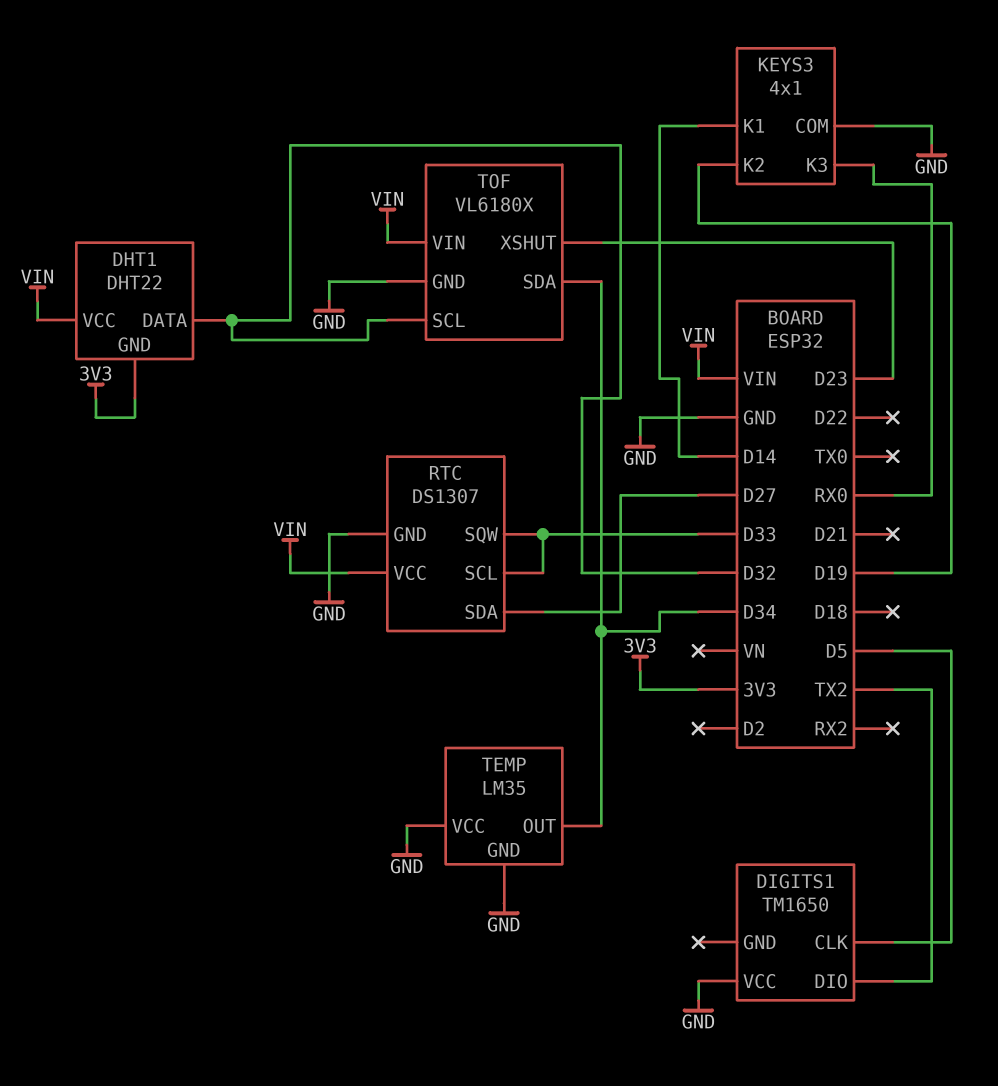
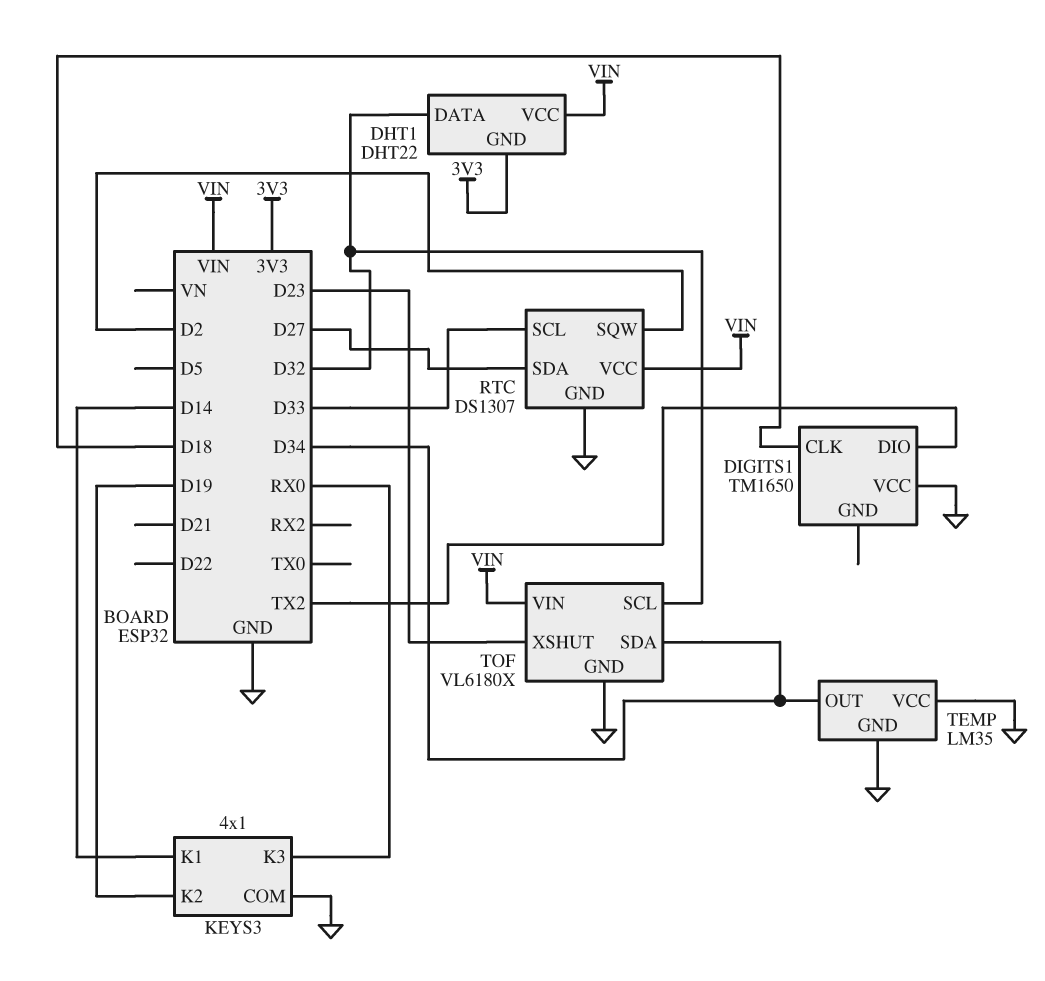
DIGITS1 pin CLK: D5 -> D18
RTC pin SQW: D33 -> D2

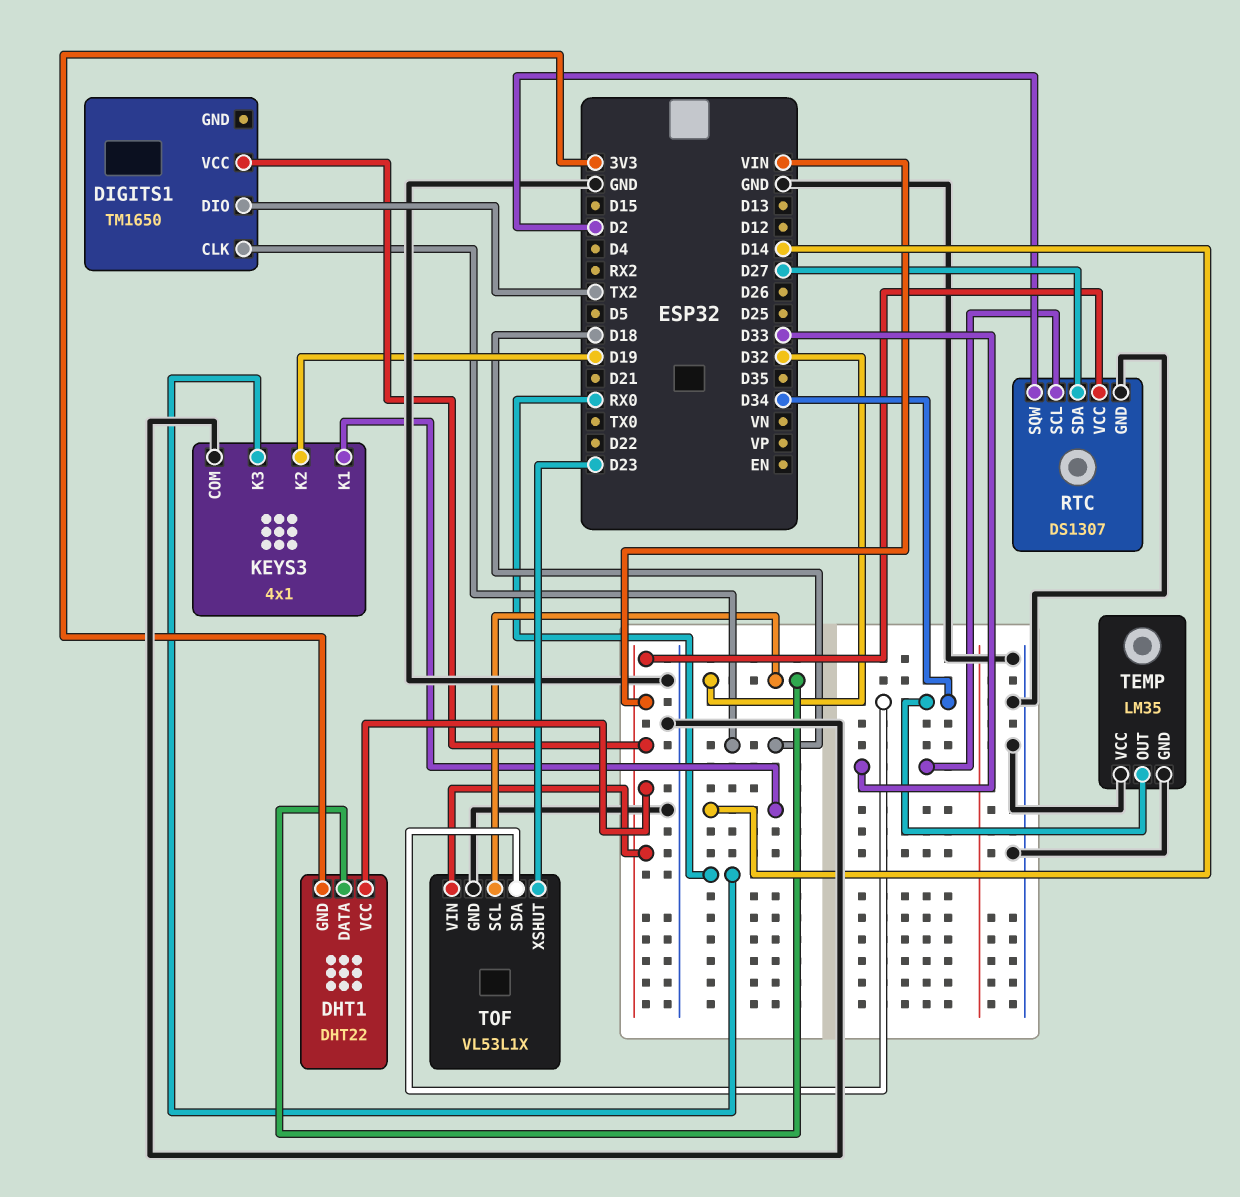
DIGITS1 pin VCC: GND -> VIN
TOF: VL6180X -> VL53L1X

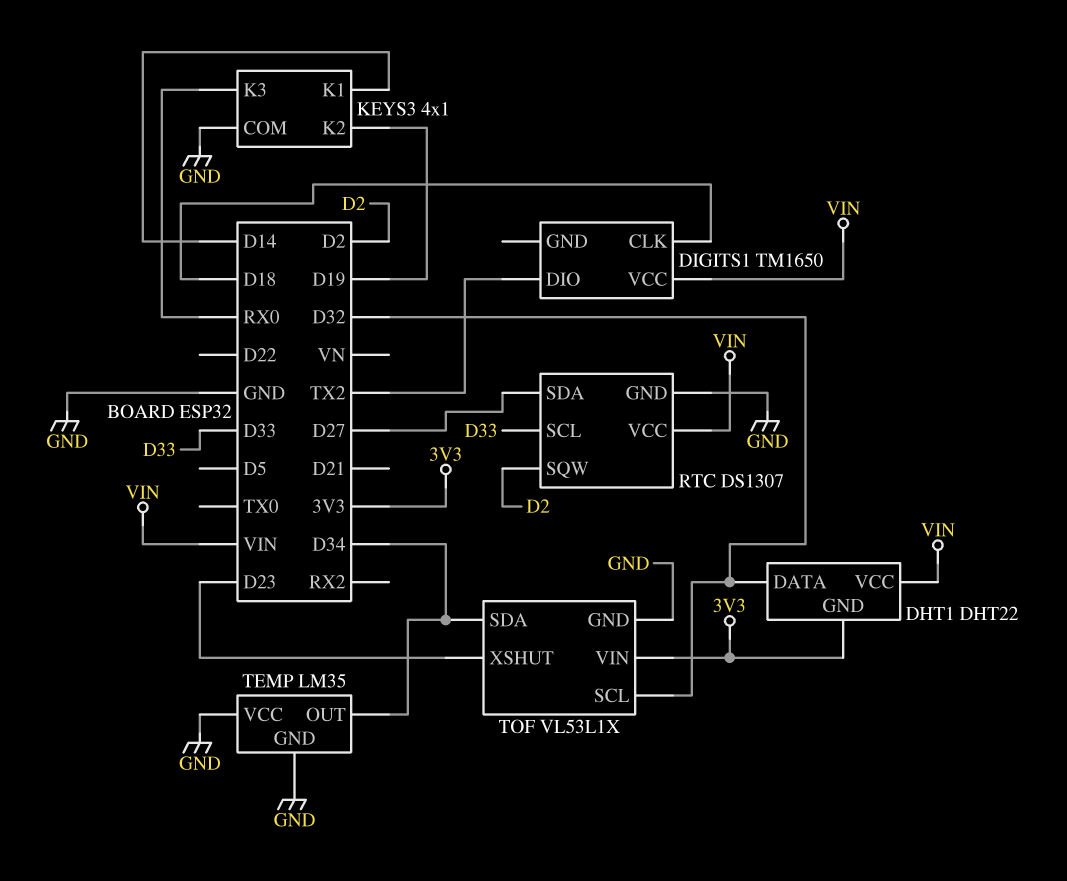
TOF pin VIN: VIN -> 3V3

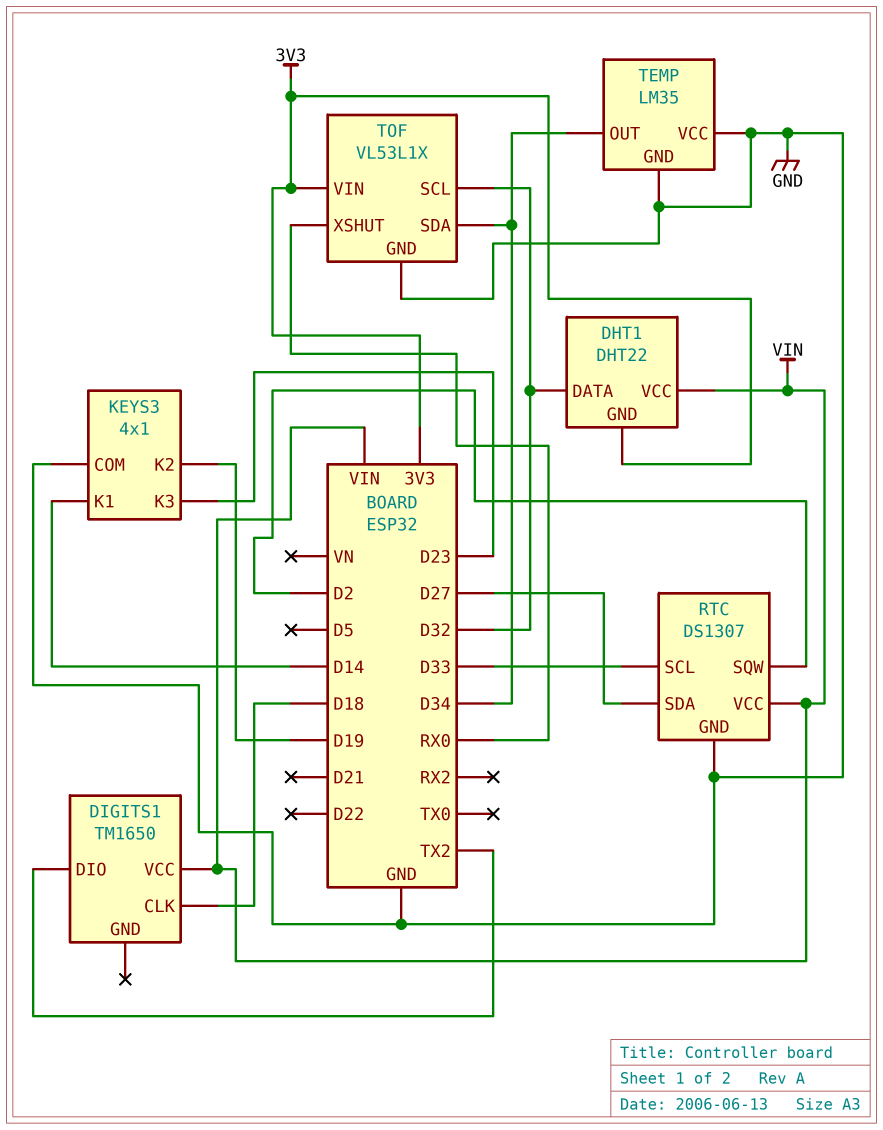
KEYS3 pin K3: RX0 -> D23
TOF pin XSHUT: D23 -> RX0

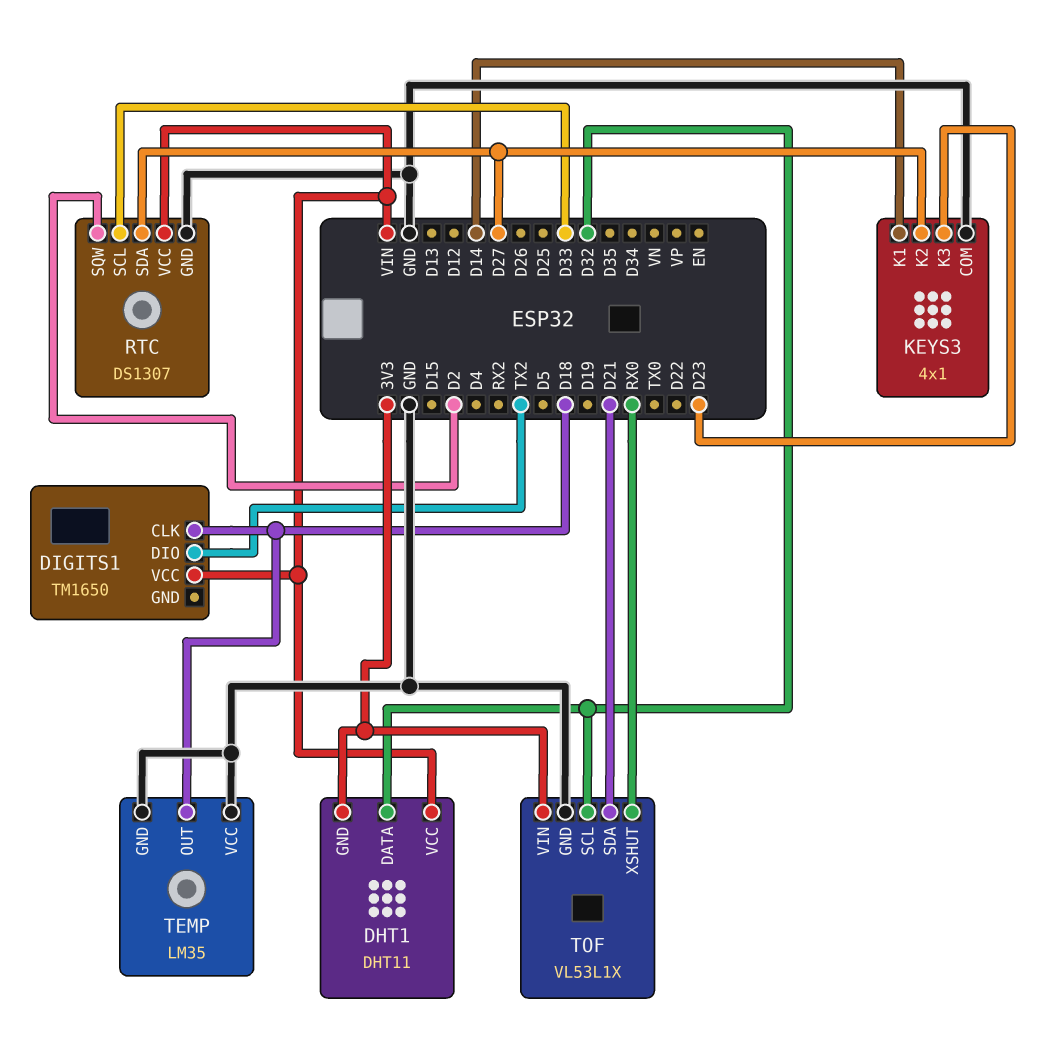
DHT1: DHT22 -> DHT11
KEYS3 pin K2: D19 -> D27
TEMP pin OUT: D34 -> D18
TOF pin SDA: D34 -> D21

